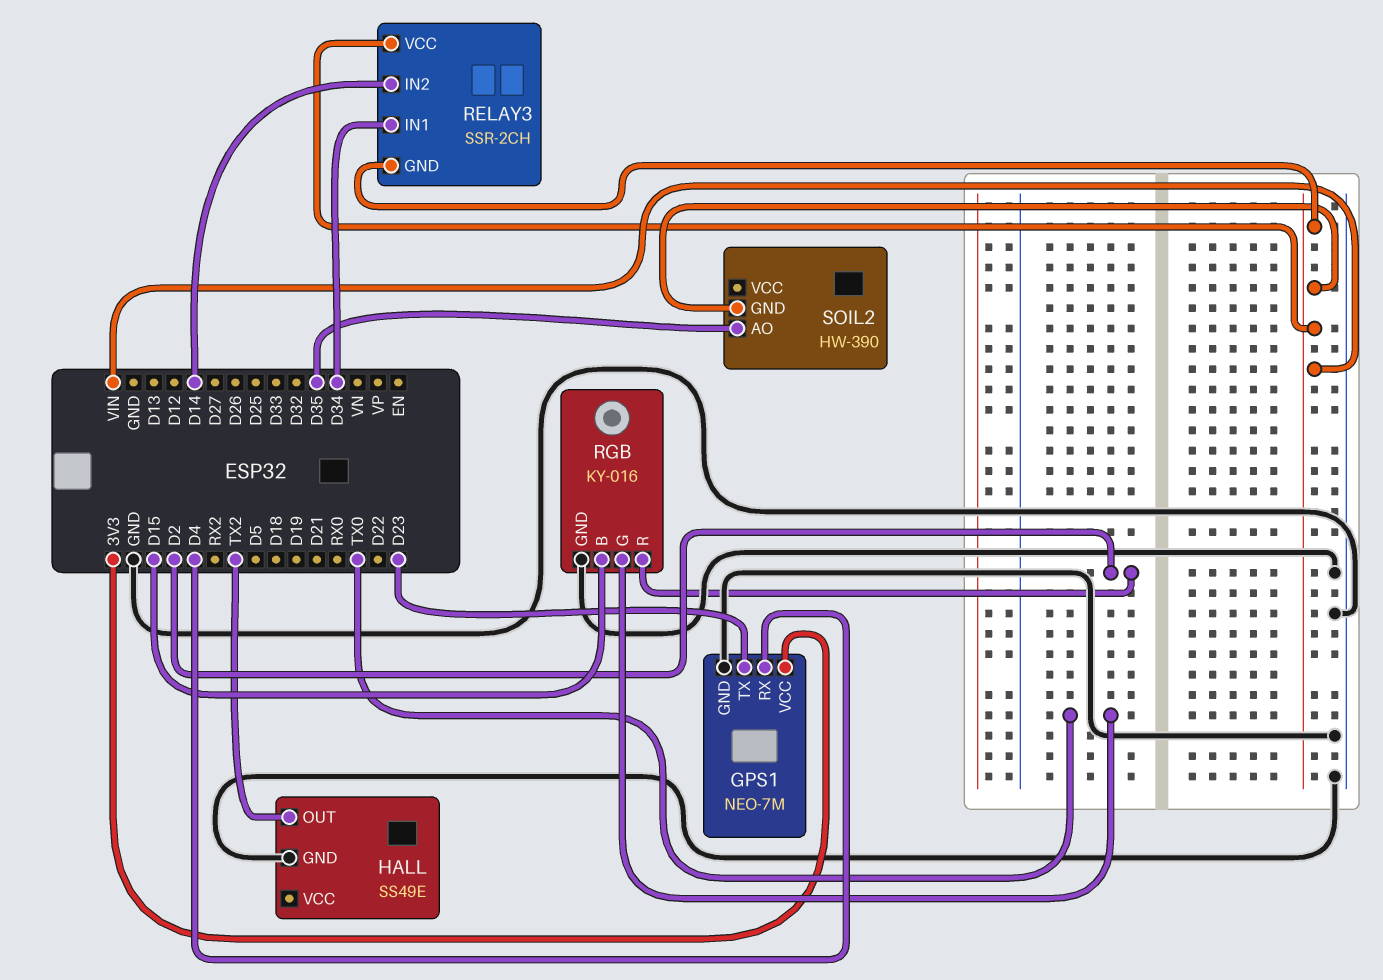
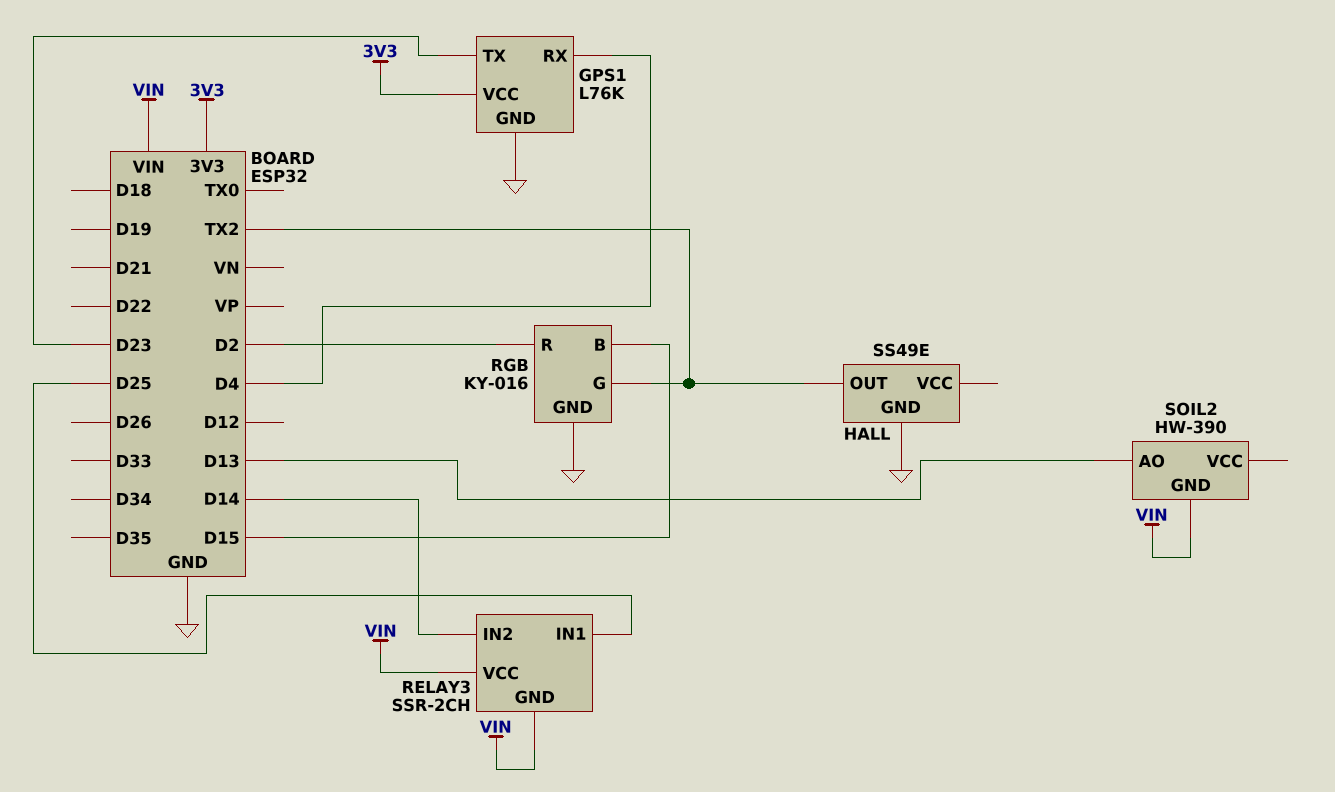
GPS1: NEO-7M -> L76K
RELAY3 pin IN1: D34 -> D25
RGB pin G: TX0 -> TX2
SOIL2 pin AO: D35 -> D13

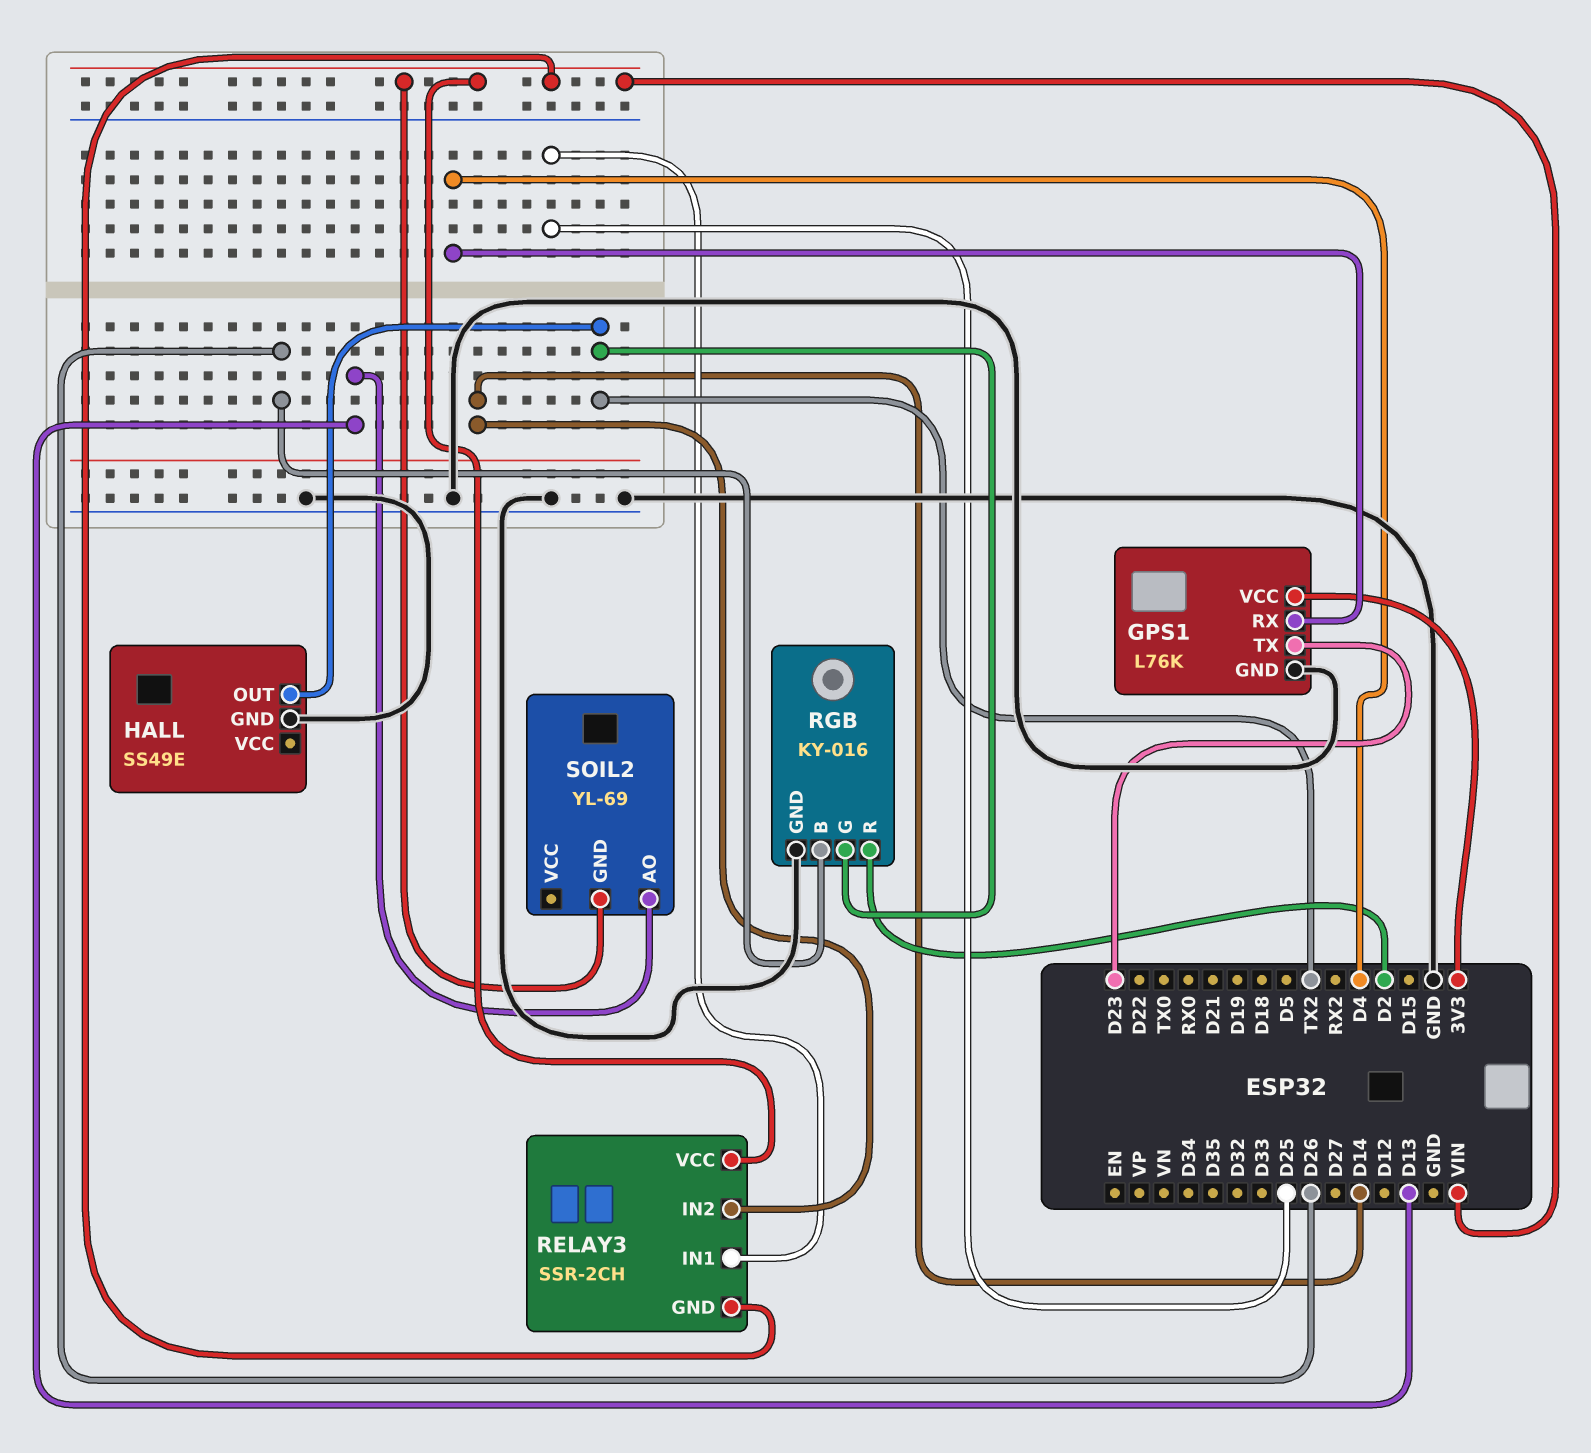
RGB pin B: D15 -> D26
SOIL2: HW-390 -> YL-69

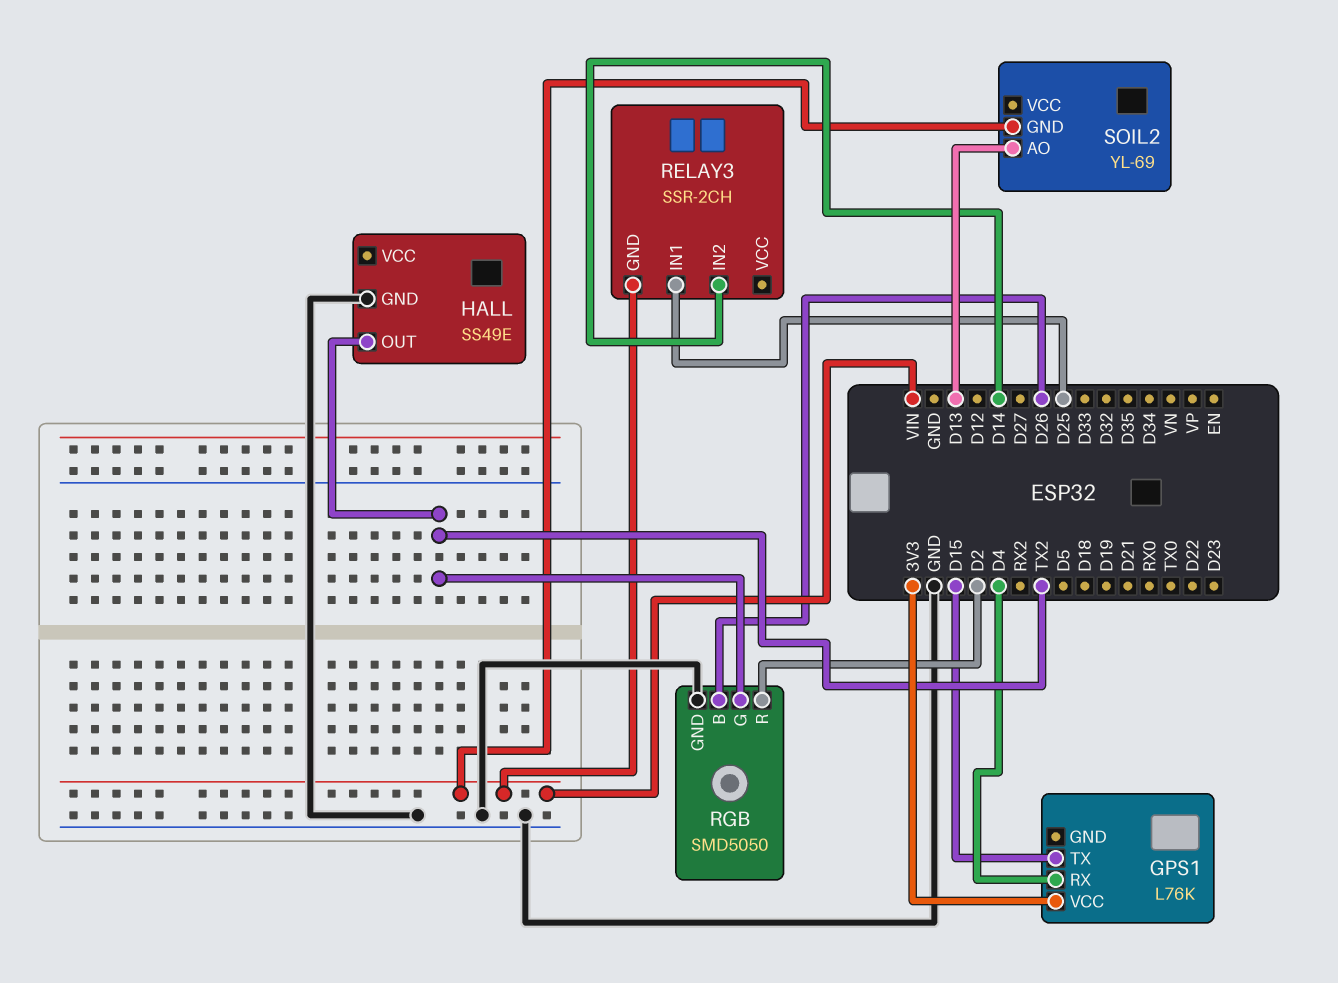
GPS1 pin GND: GND -> none
GPS1 pin TX: D23 -> D15
RELAY3 pin VCC: VIN -> none
RGB: KY-016 -> SMD5050

